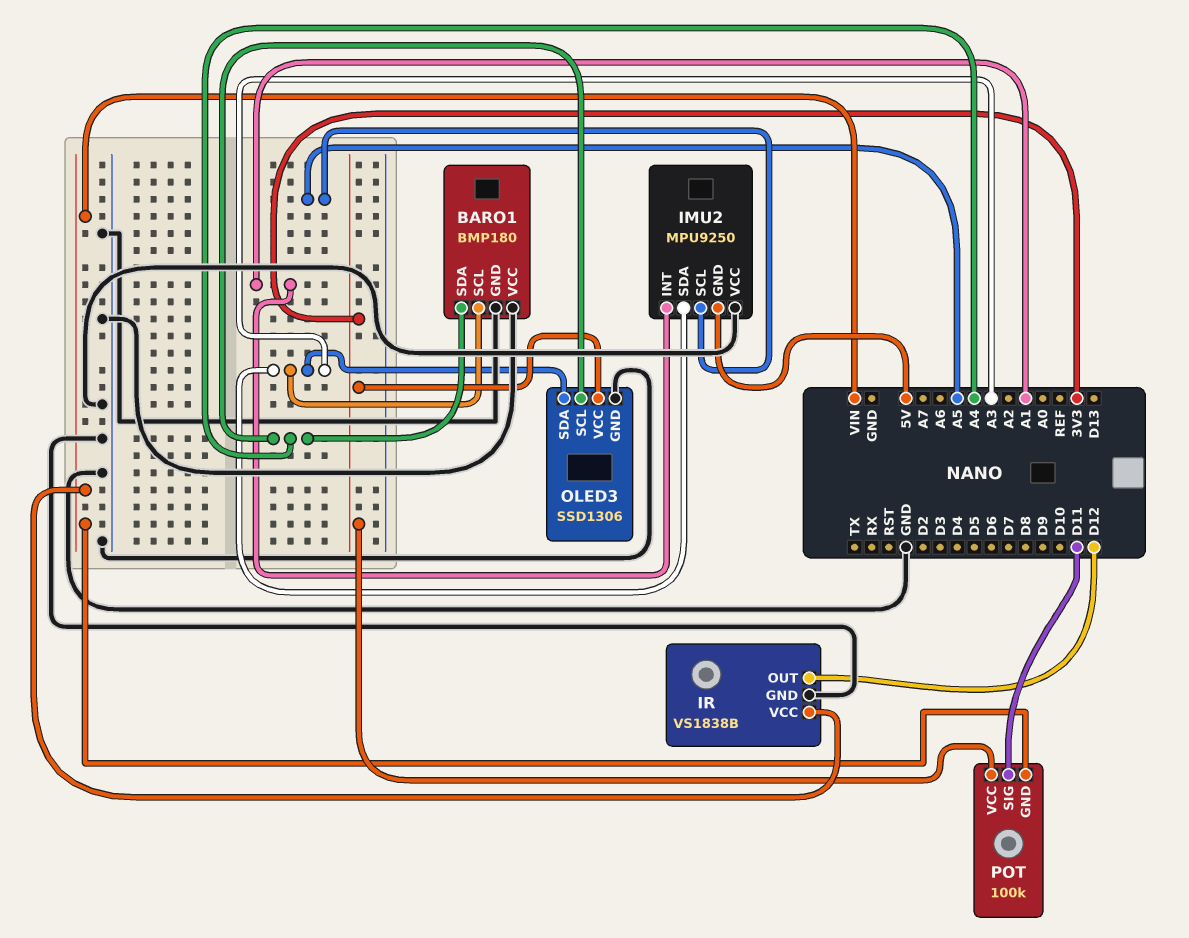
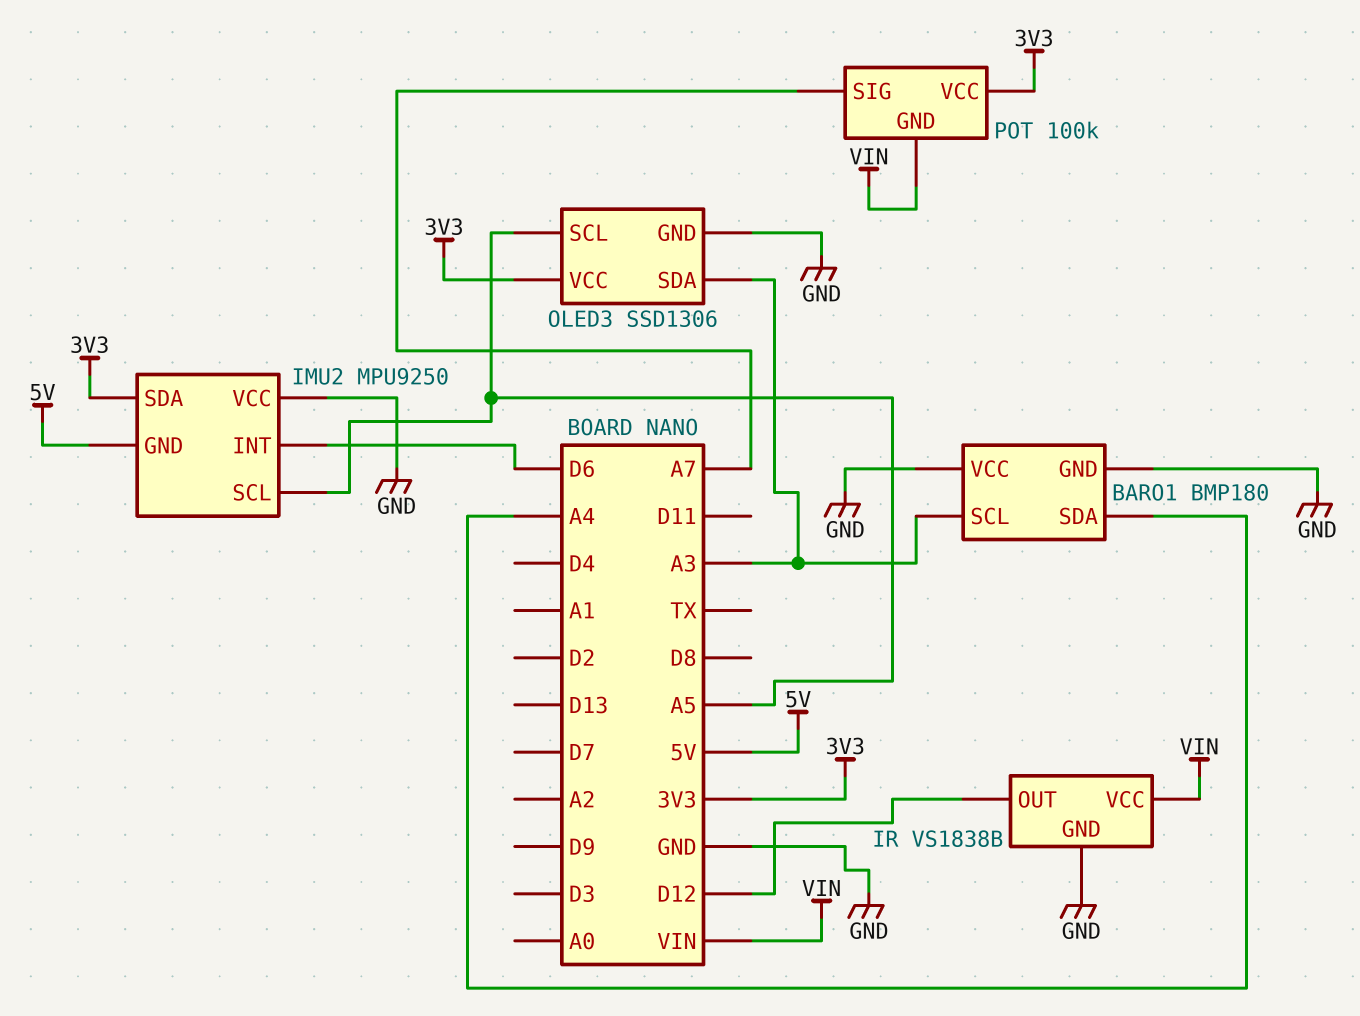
IMU2 pin INT: A1 -> D6
IMU2 pin SDA: A3 -> 3V3
OLED3 pin SCL: A4 -> A5
POT pin SIG: D11 -> A7

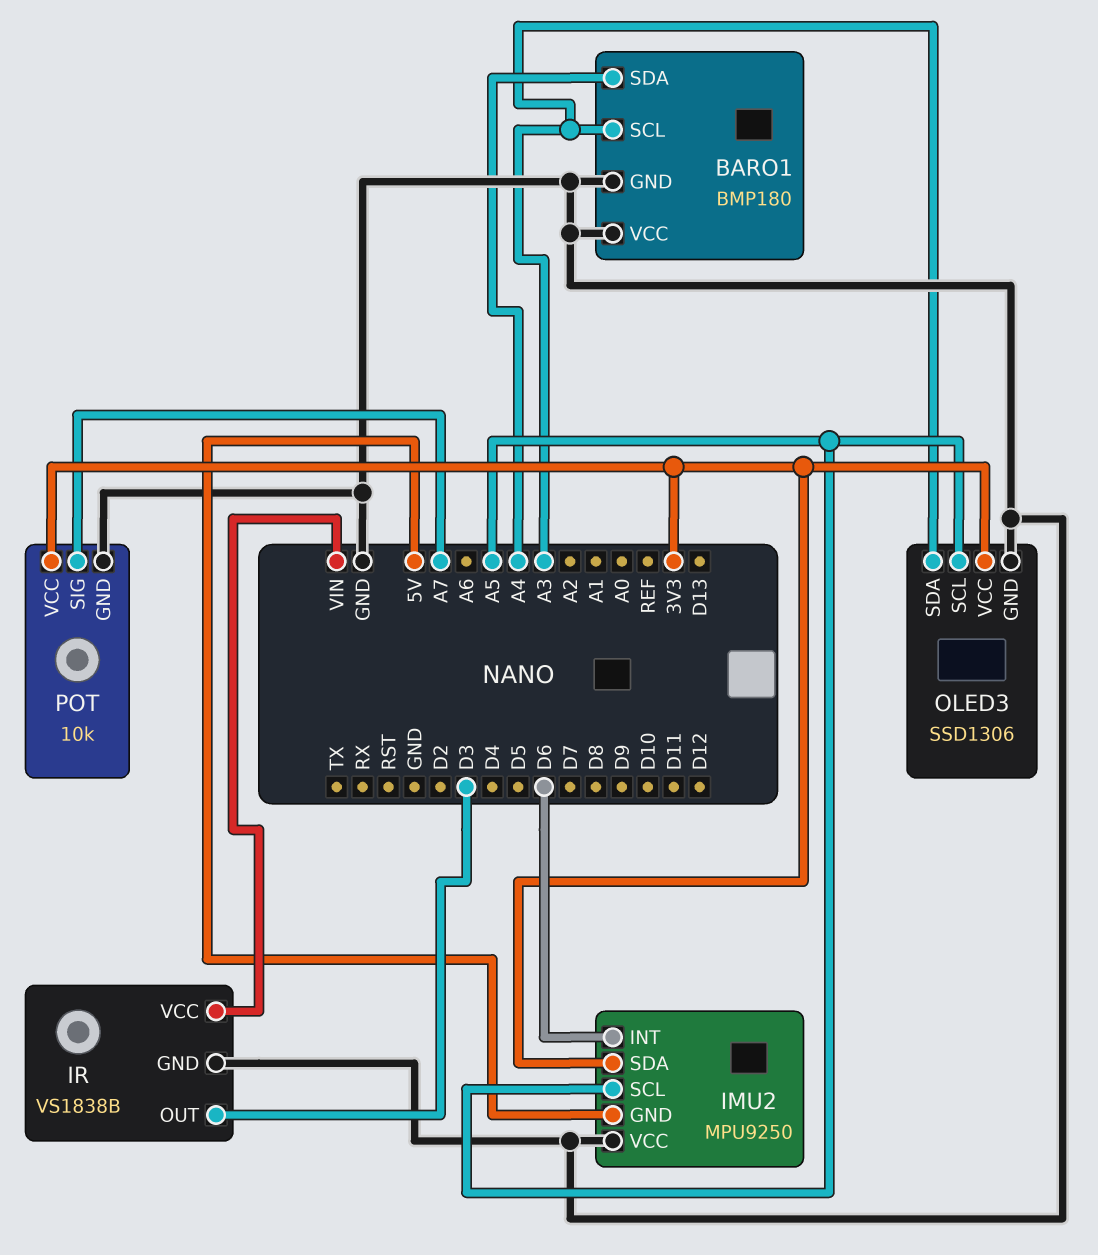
IR pin OUT: D12 -> D3
POT: 100k -> 10k
POT pin GND: VIN -> GND

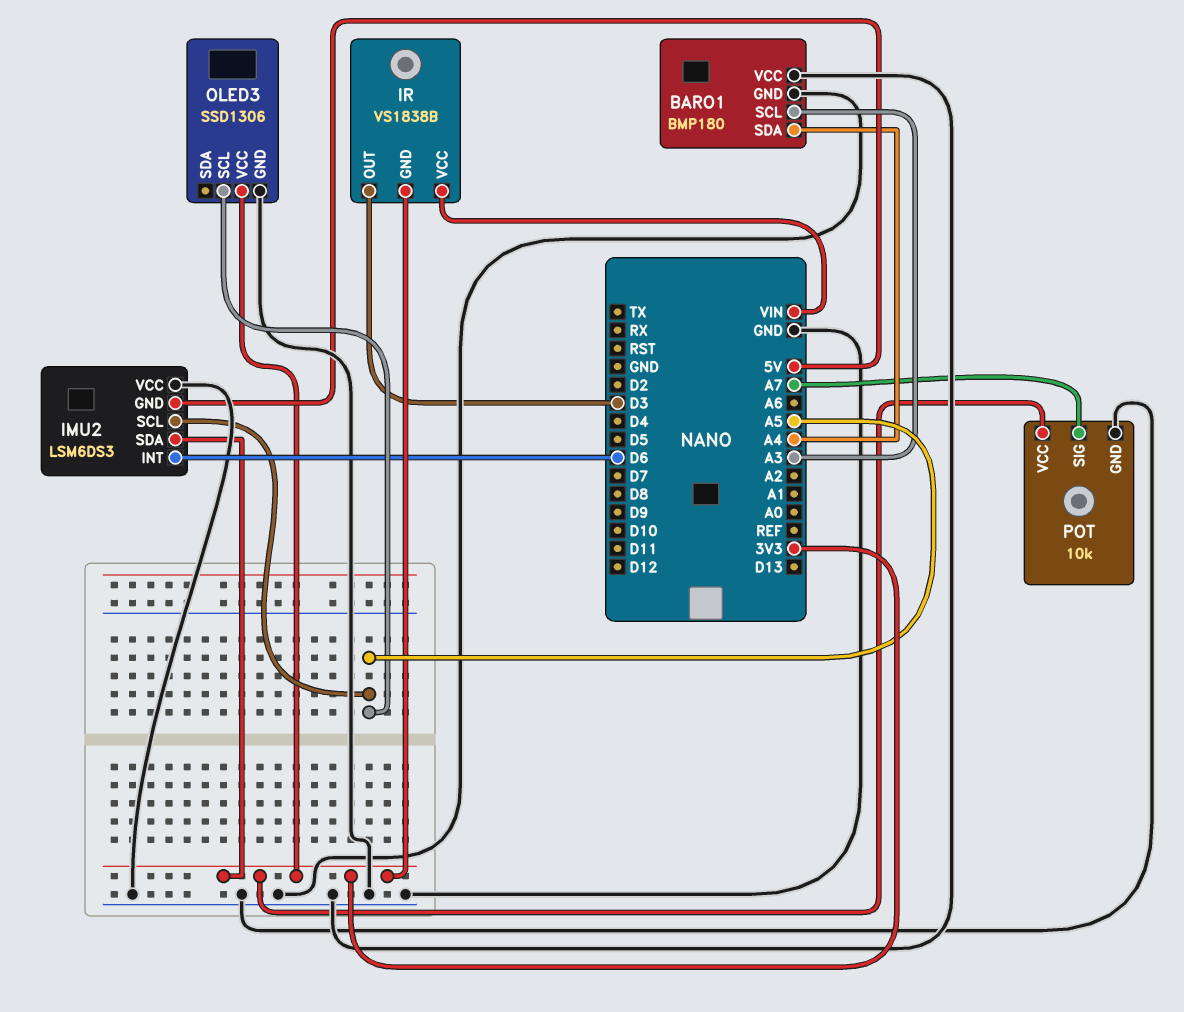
IMU2: MPU9250 -> LSM6DS3
IR pin GND: GND -> 3V3
OLED3 pin SDA: A3 -> none

